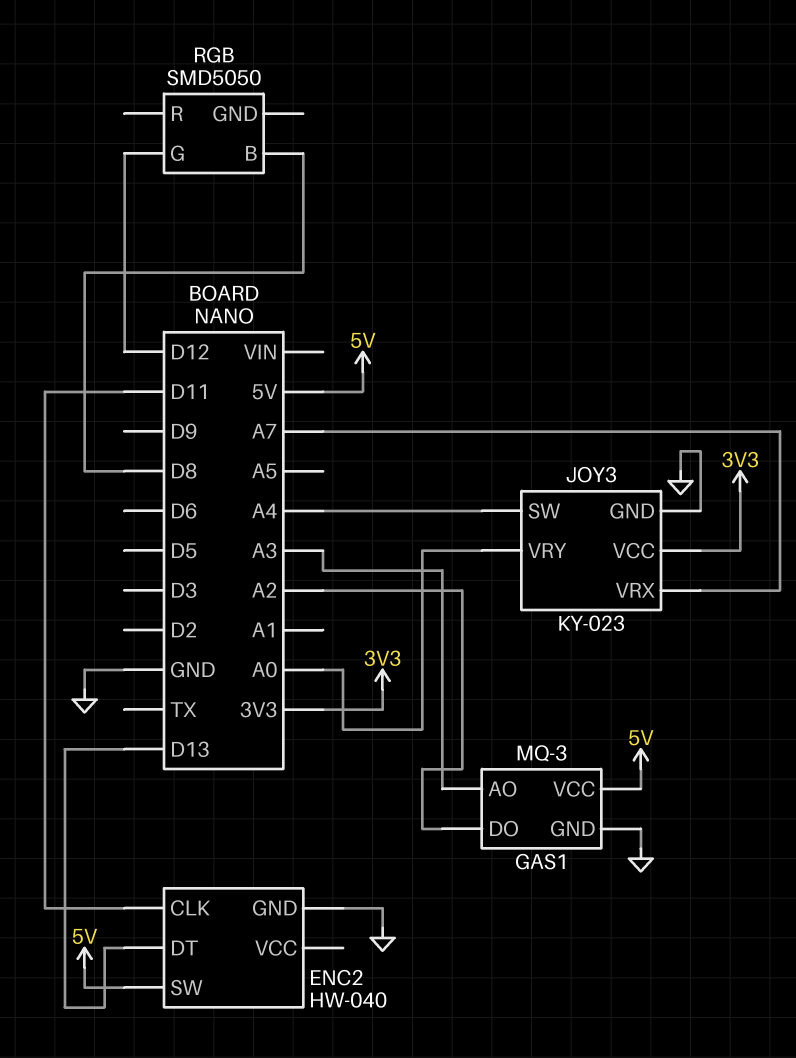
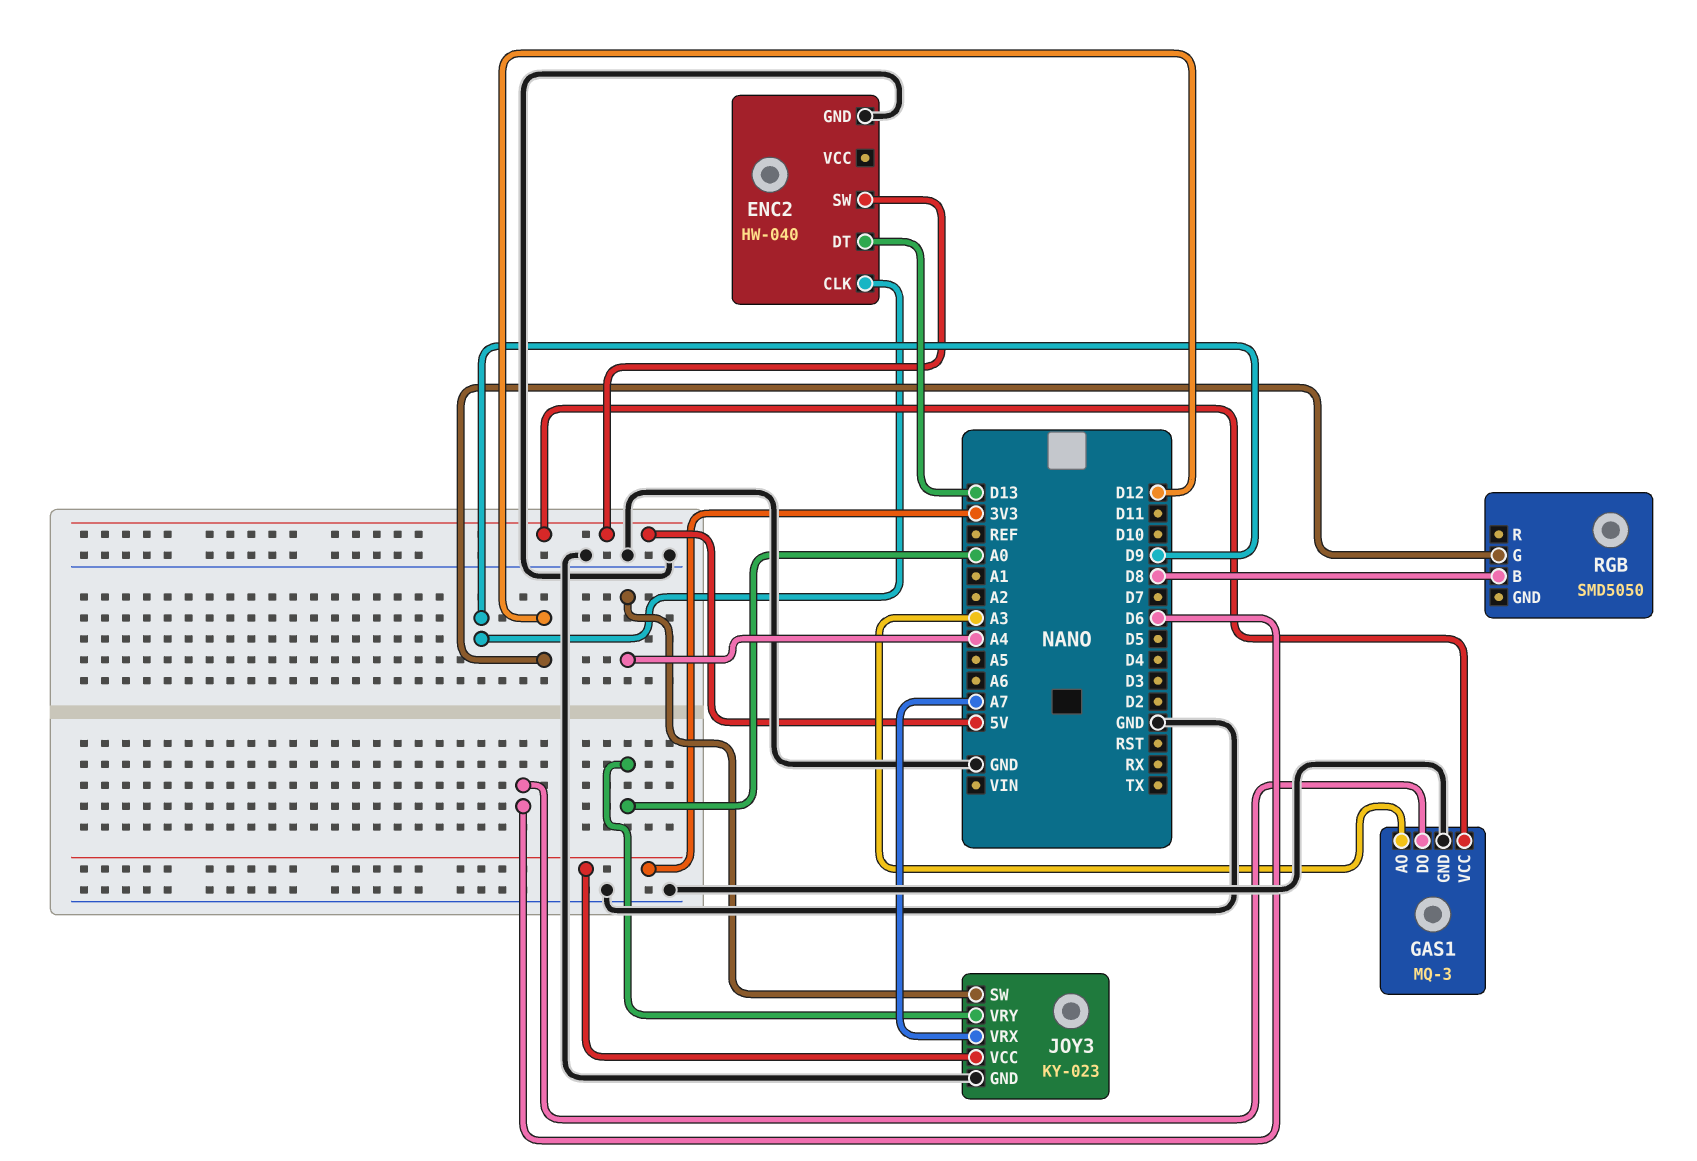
ENC2 pin CLK: D11 -> D9
GAS1 pin DO: A2 -> D6

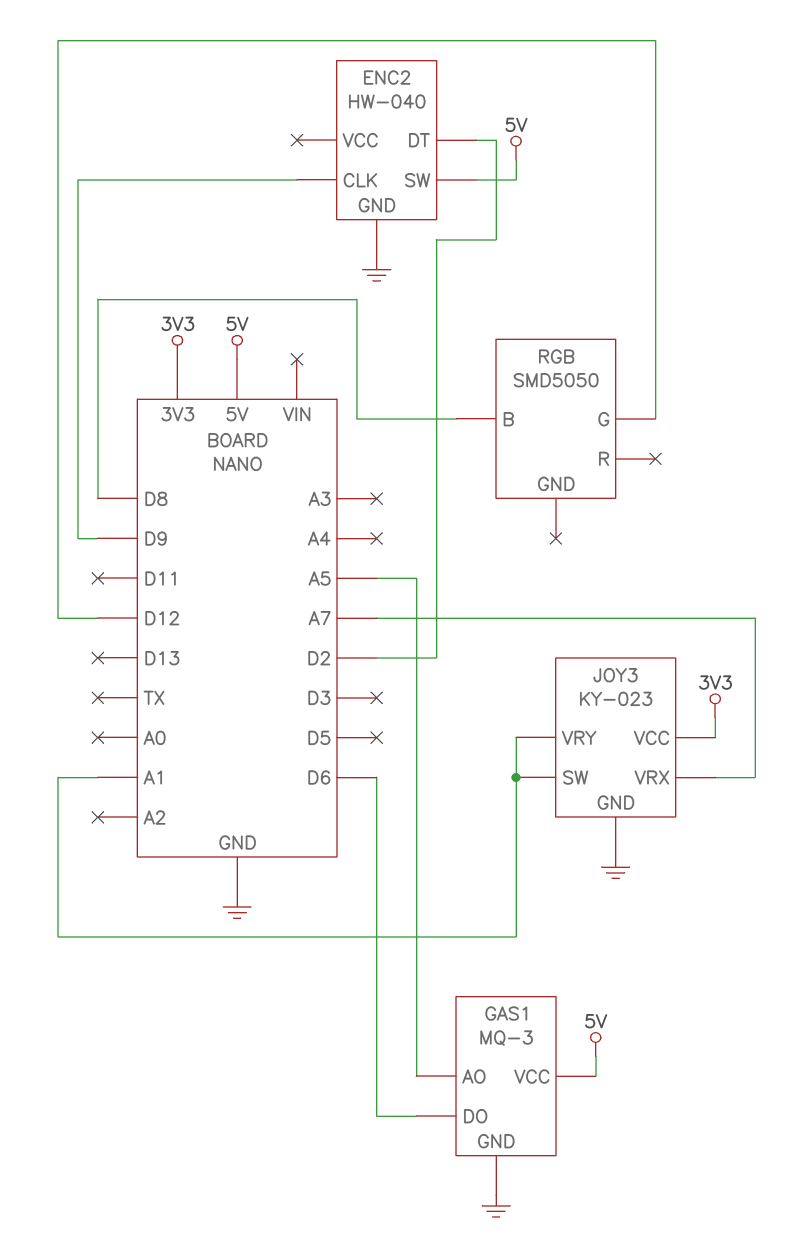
ENC2 pin DT: D13 -> D2
GAS1 pin AO: A3 -> A5
JOY3 pin SW: A4 -> A1
JOY3 pin VRY: A0 -> A1

